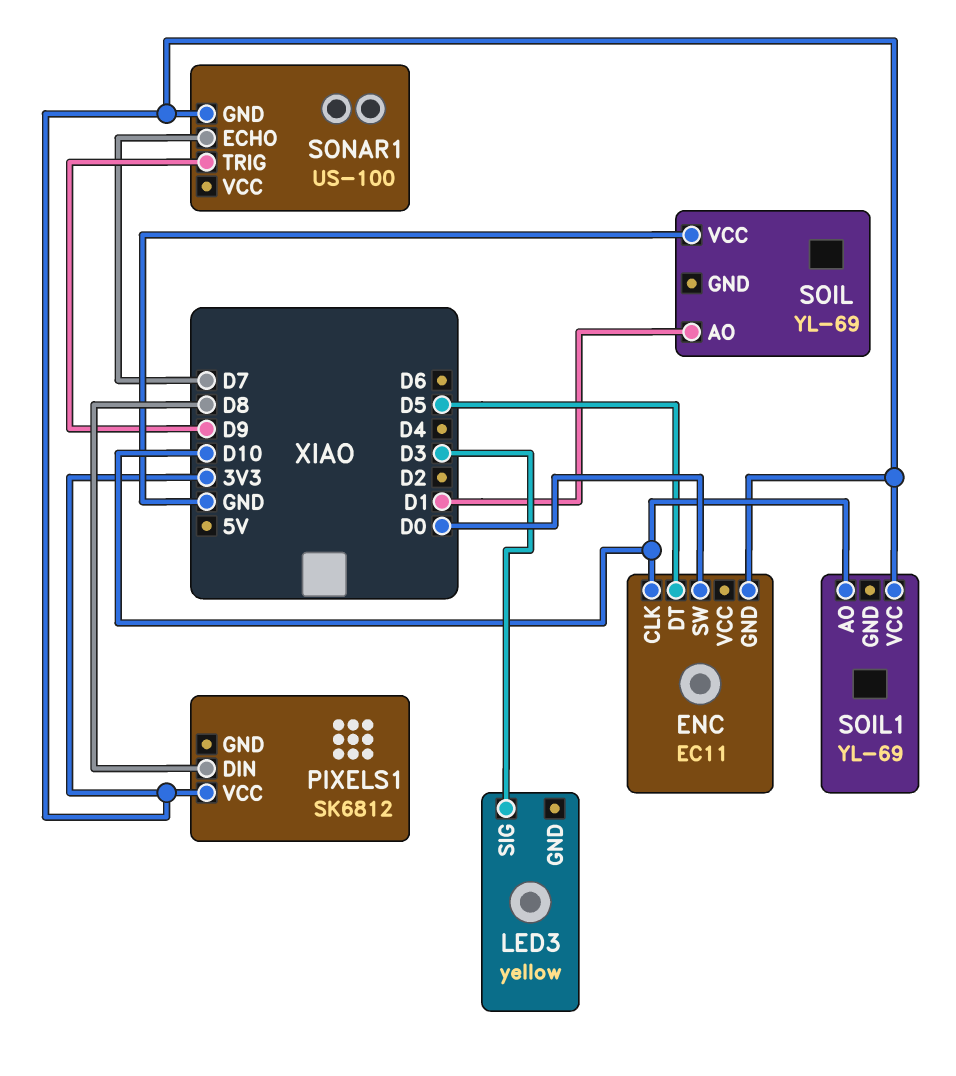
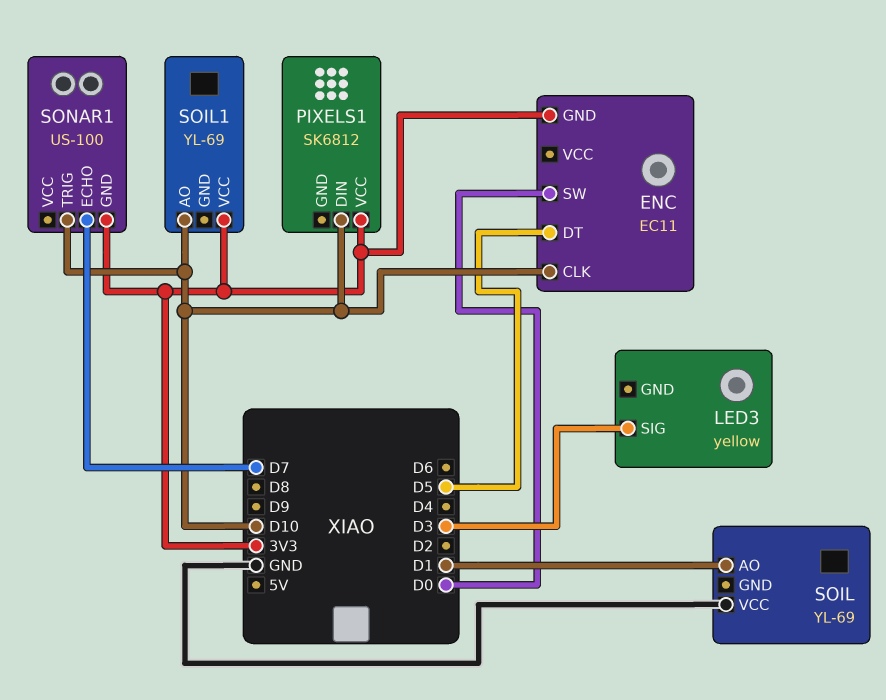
PIXELS1 pin DIN: D8 -> D10
SONAR1 pin TRIG: D9 -> D10

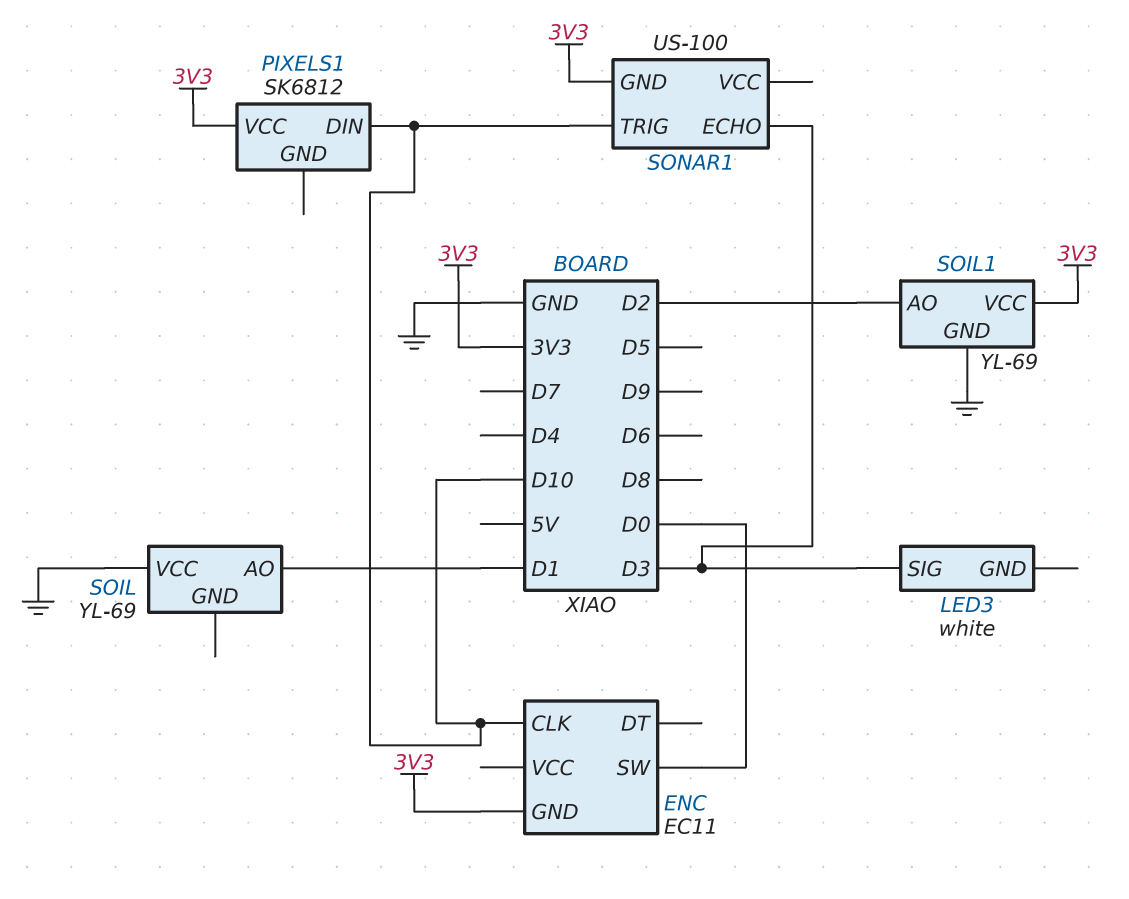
ENC pin DT: D5 -> none
LED3: yellow -> white
SOIL1 pin AO: D10 -> D2
SOIL1 pin GND: none -> GND
SONAR1 pin ECHO: D7 -> D3

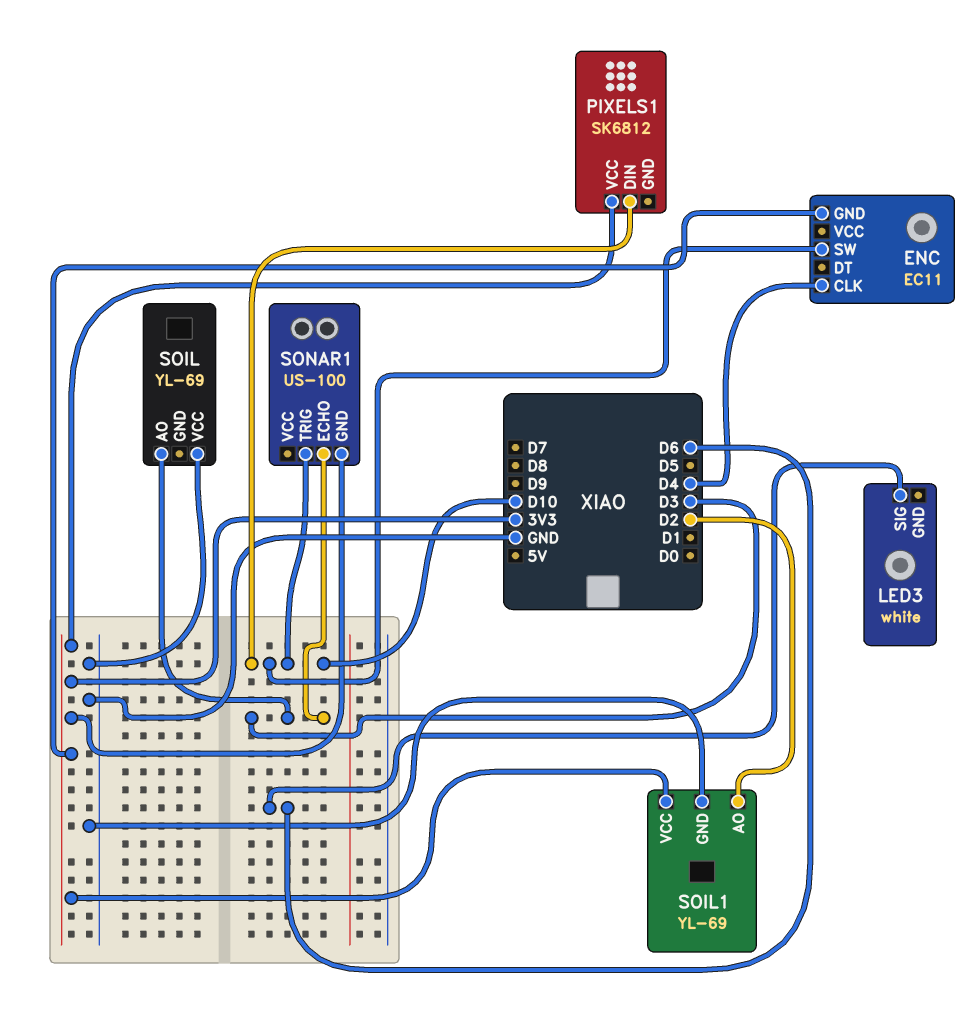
ENC pin CLK: D10 -> D4
ENC pin SW: D0 -> D10
LED3 pin SIG: D3 -> D6
SOIL pin AO: D1 -> D3

